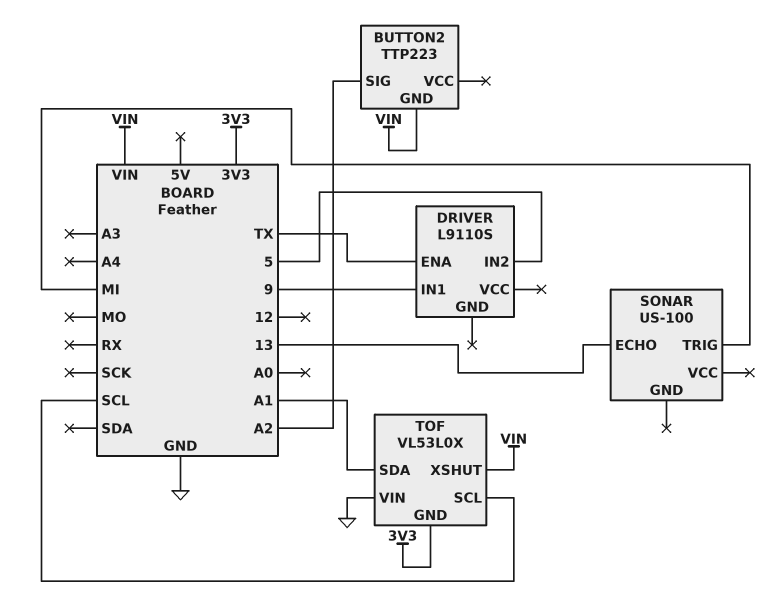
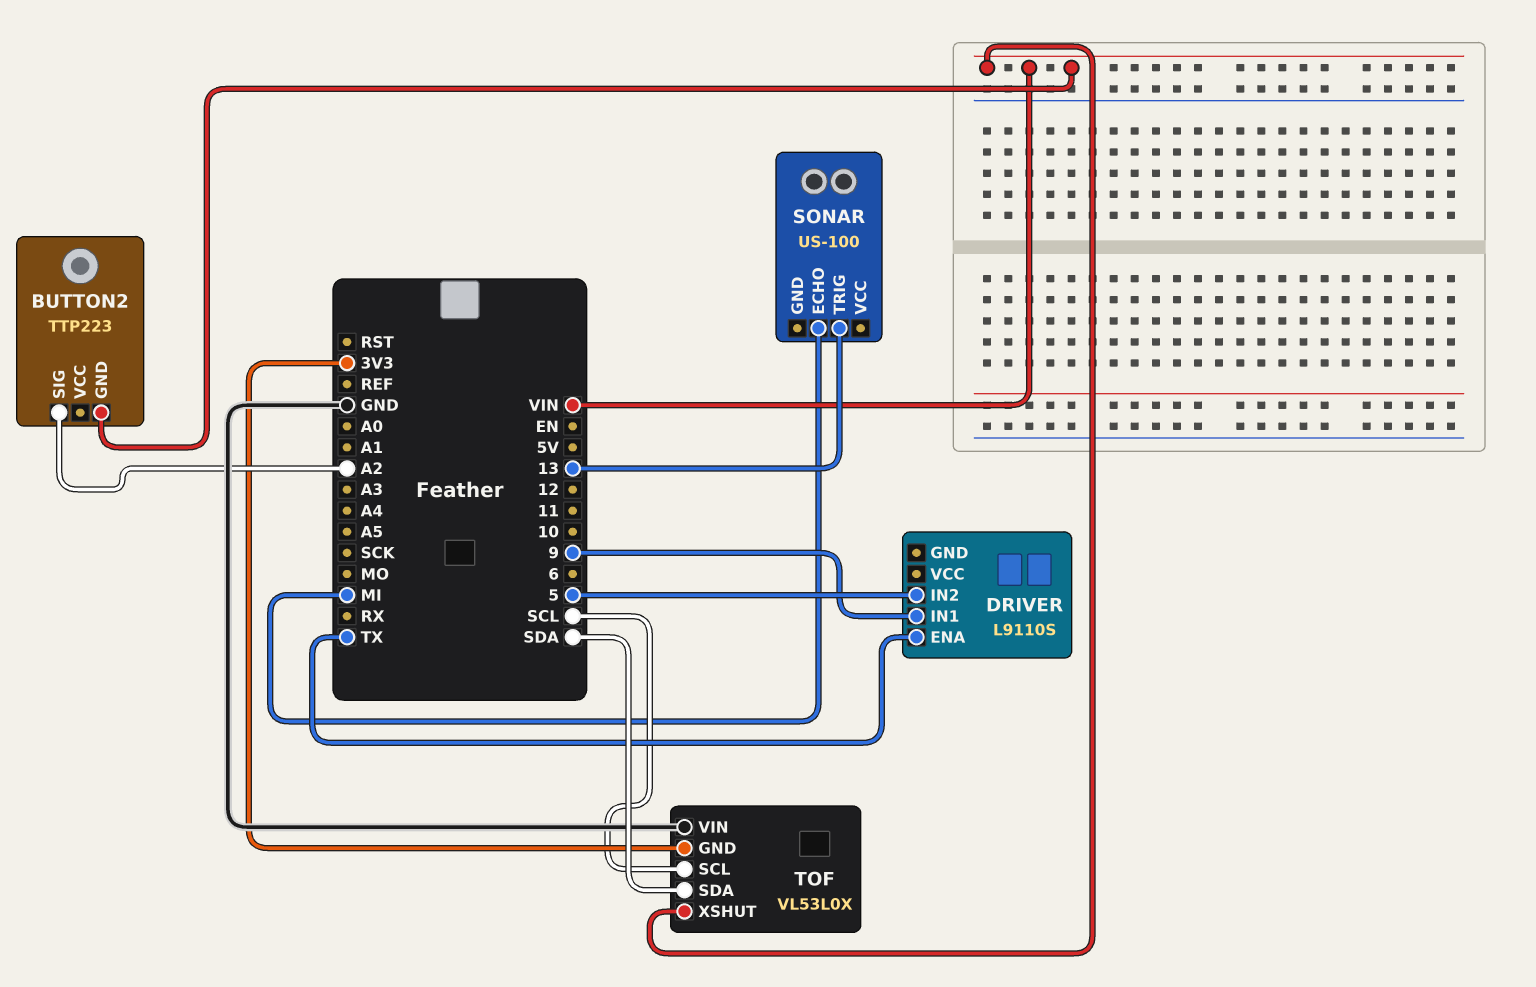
SONAR pin ECHO: 13 -> MI
SONAR pin TRIG: MI -> 13
TOF pin SDA: A1 -> SDA

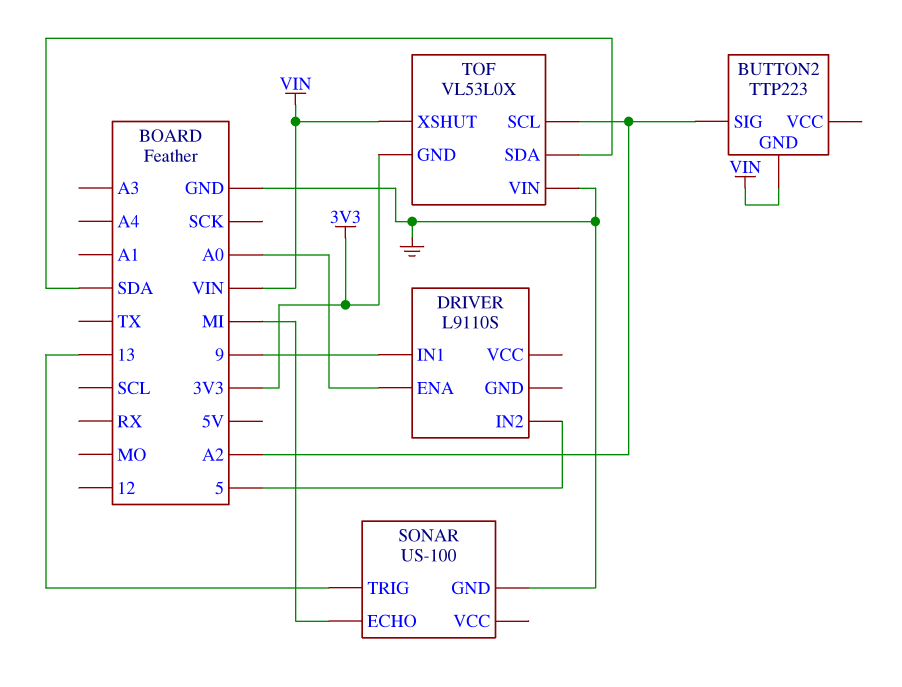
DRIVER pin ENA: TX -> A0
SONAR pin GND: none -> GND
TOF pin SCL: SCL -> A2

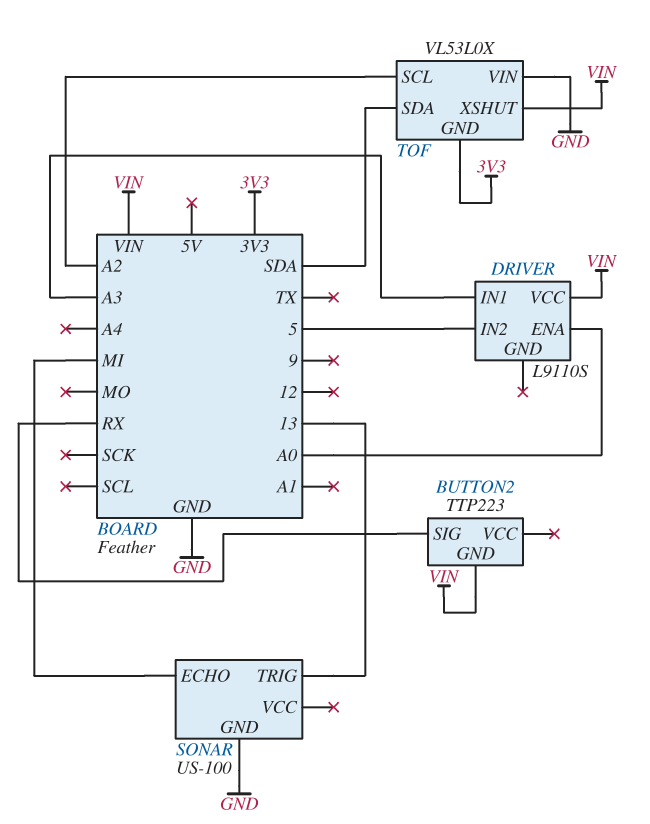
BUTTON2 pin SIG: A2 -> RX
DRIVER pin IN1: 9 -> A3
DRIVER pin VCC: none -> VIN

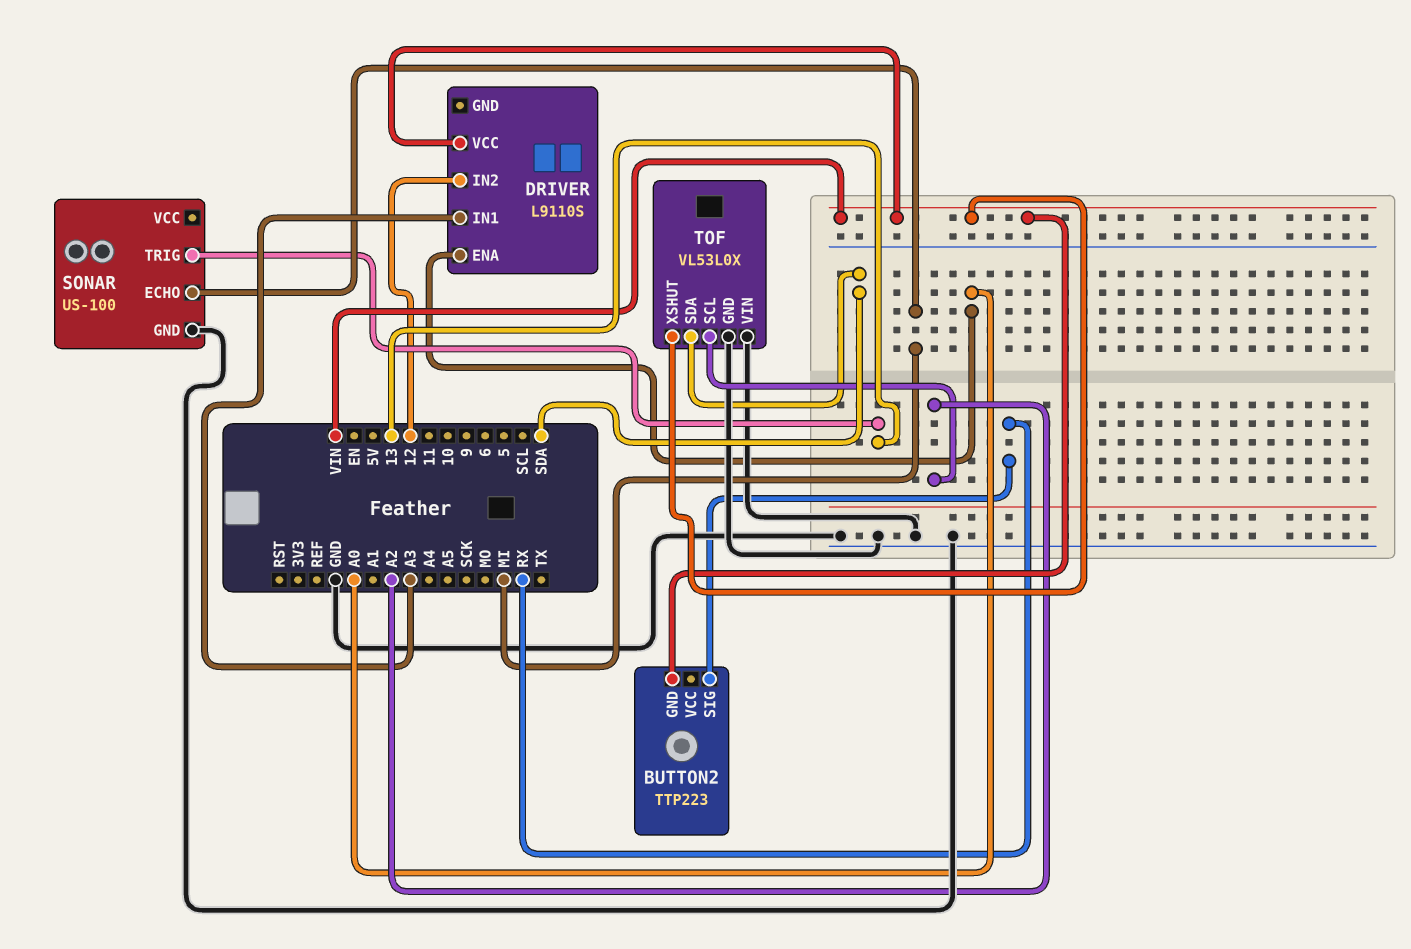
DRIVER pin IN2: 5 -> 12
TOF pin GND: 3V3 -> GND

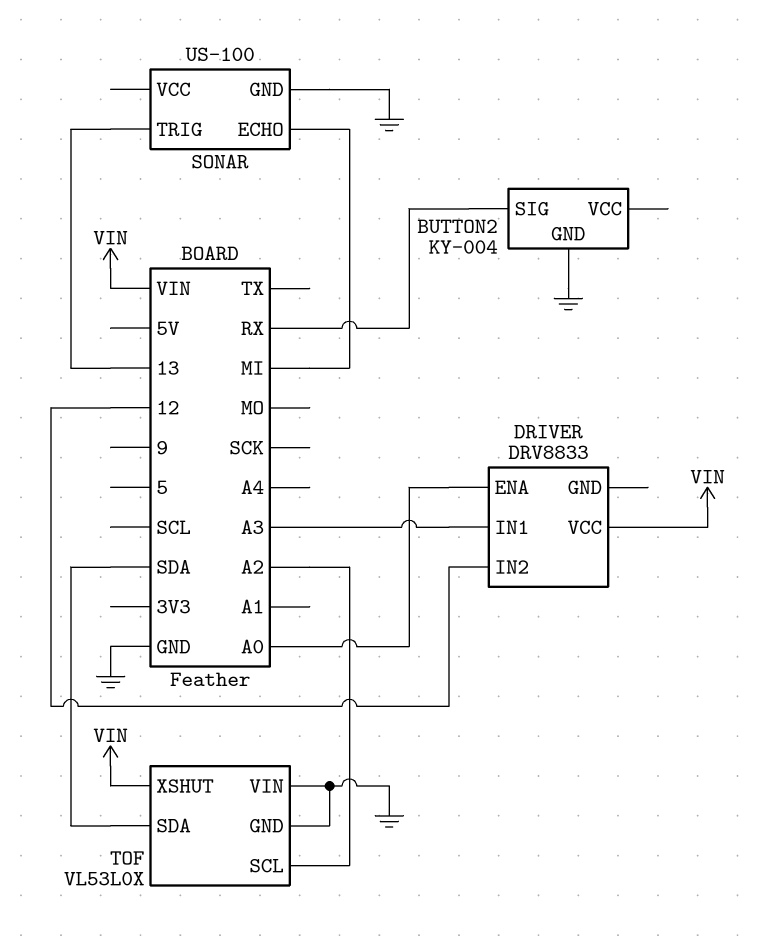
BUTTON2: TTP223 -> KY-004
BUTTON2 pin GND: VIN -> GND
DRIVER: L9110S -> DRV8833

